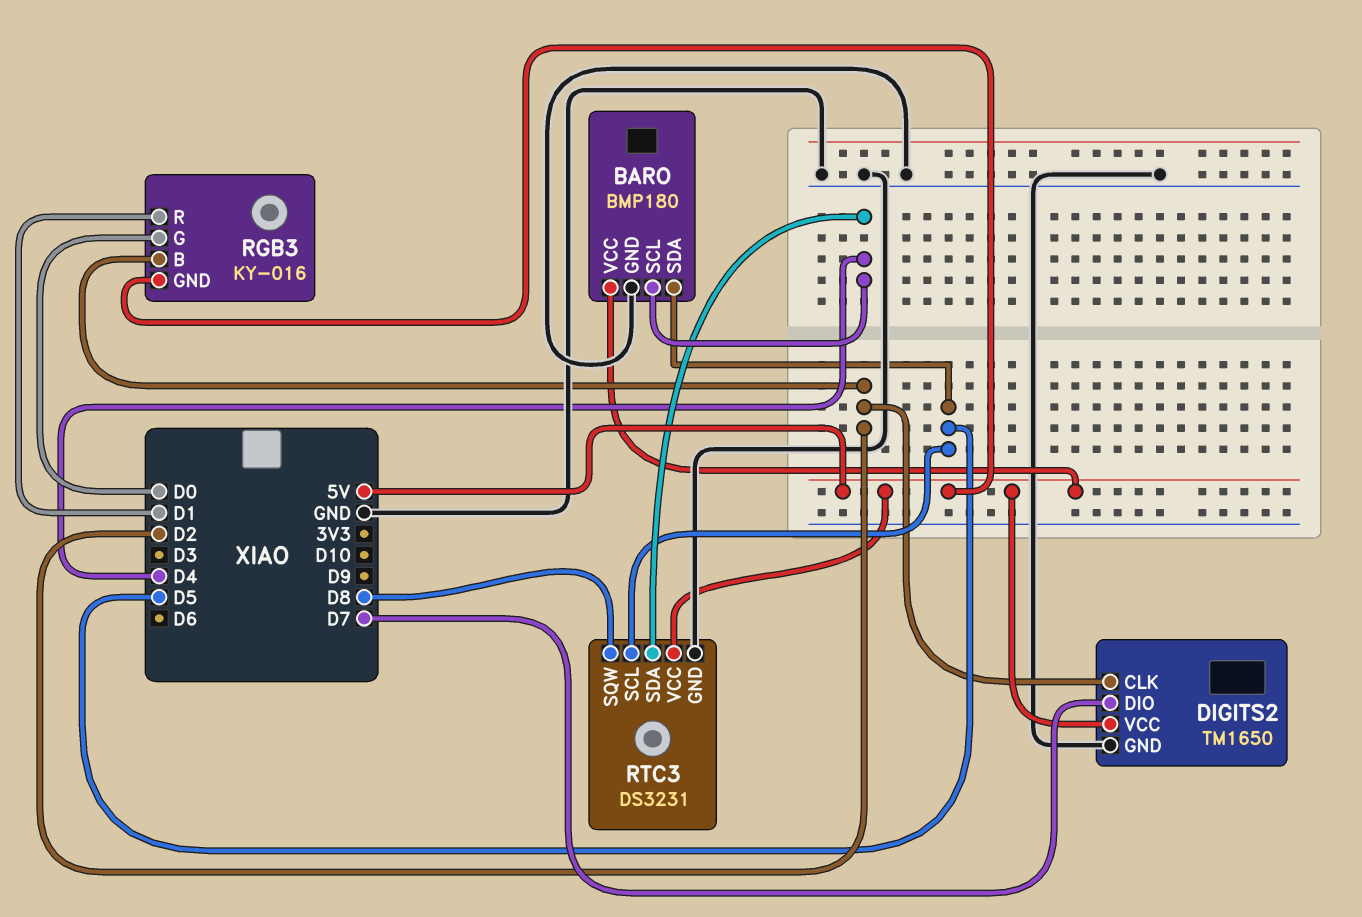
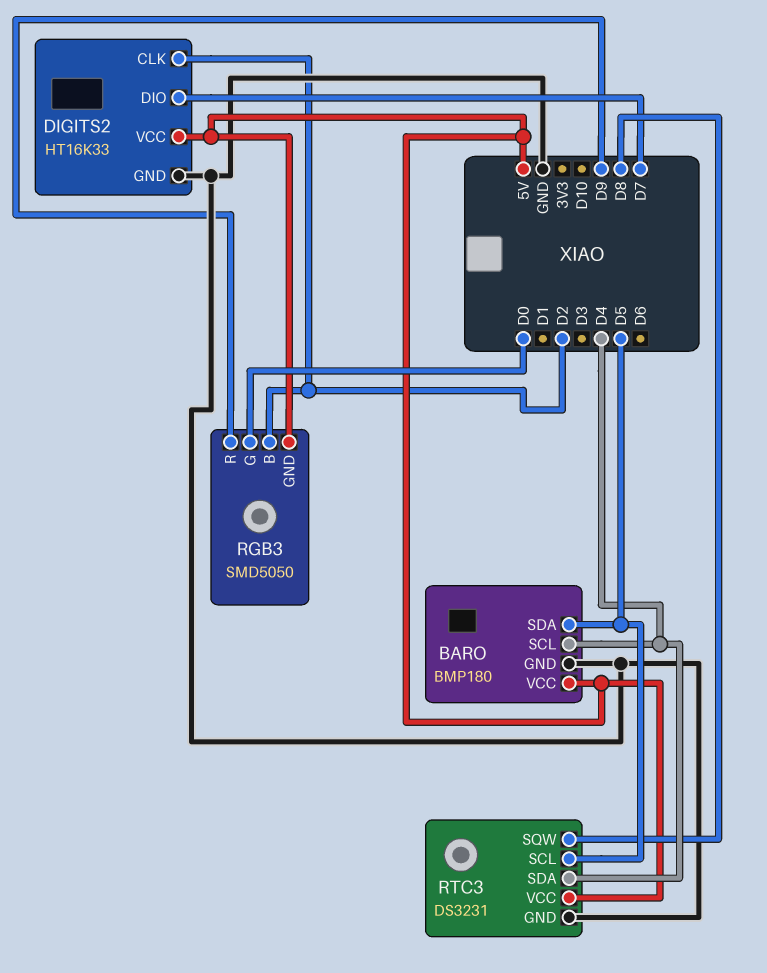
DIGITS2: TM1650 -> HT16K33
RGB3: KY-016 -> SMD5050
RGB3 pin R: D1 -> D9

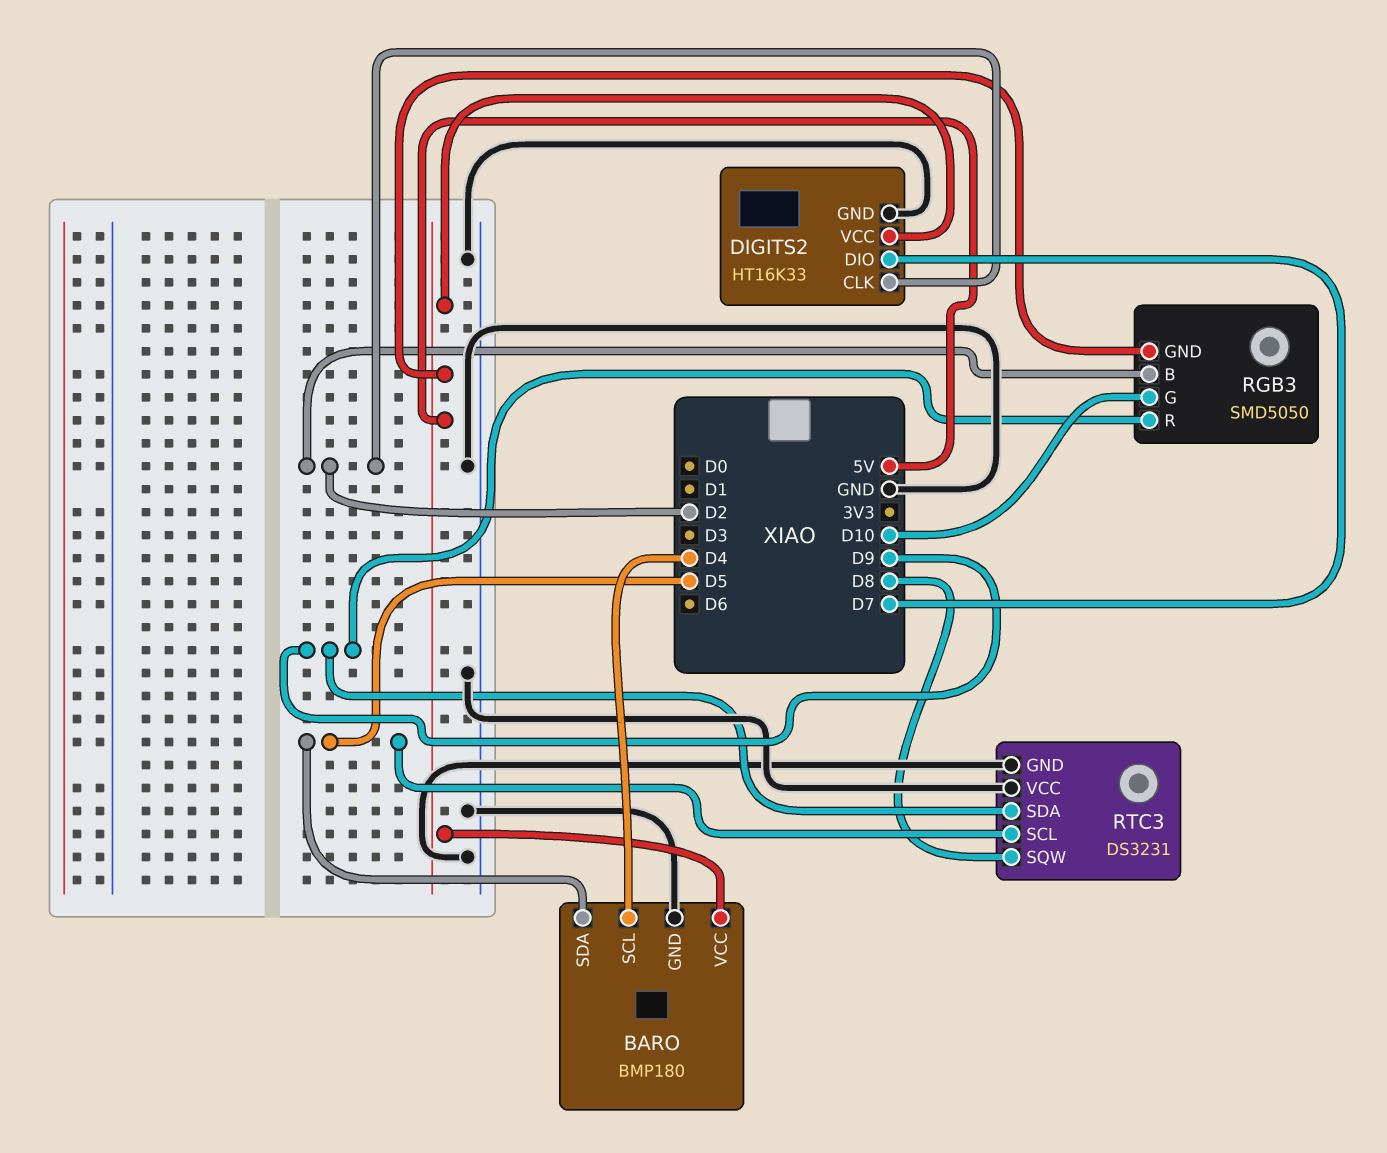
RGB3 pin G: D0 -> D10
RTC3 pin SDA: D4 -> D9
RTC3 pin VCC: 5V -> GND

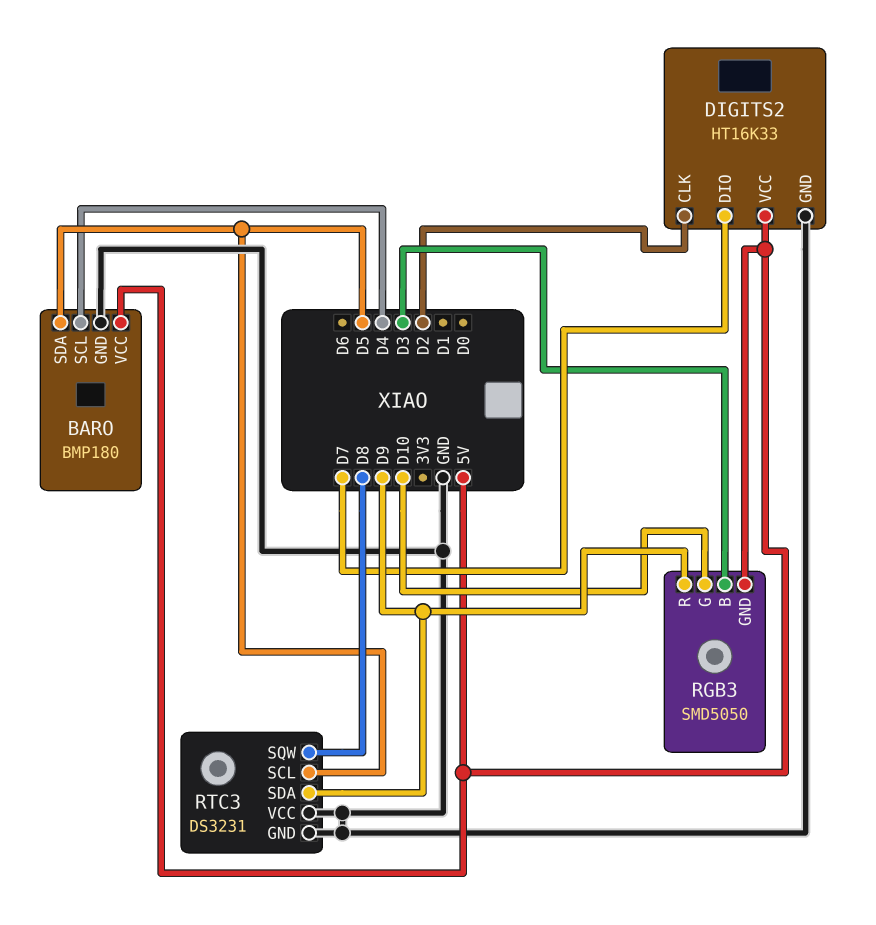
RGB3 pin B: D2 -> D3

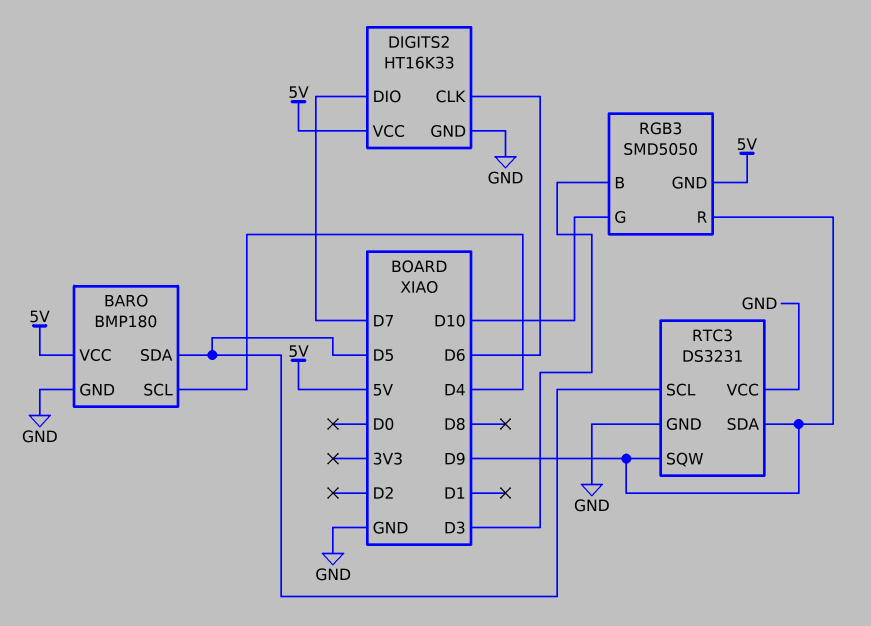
DIGITS2 pin CLK: D2 -> D6
RTC3 pin SQW: D8 -> D9

